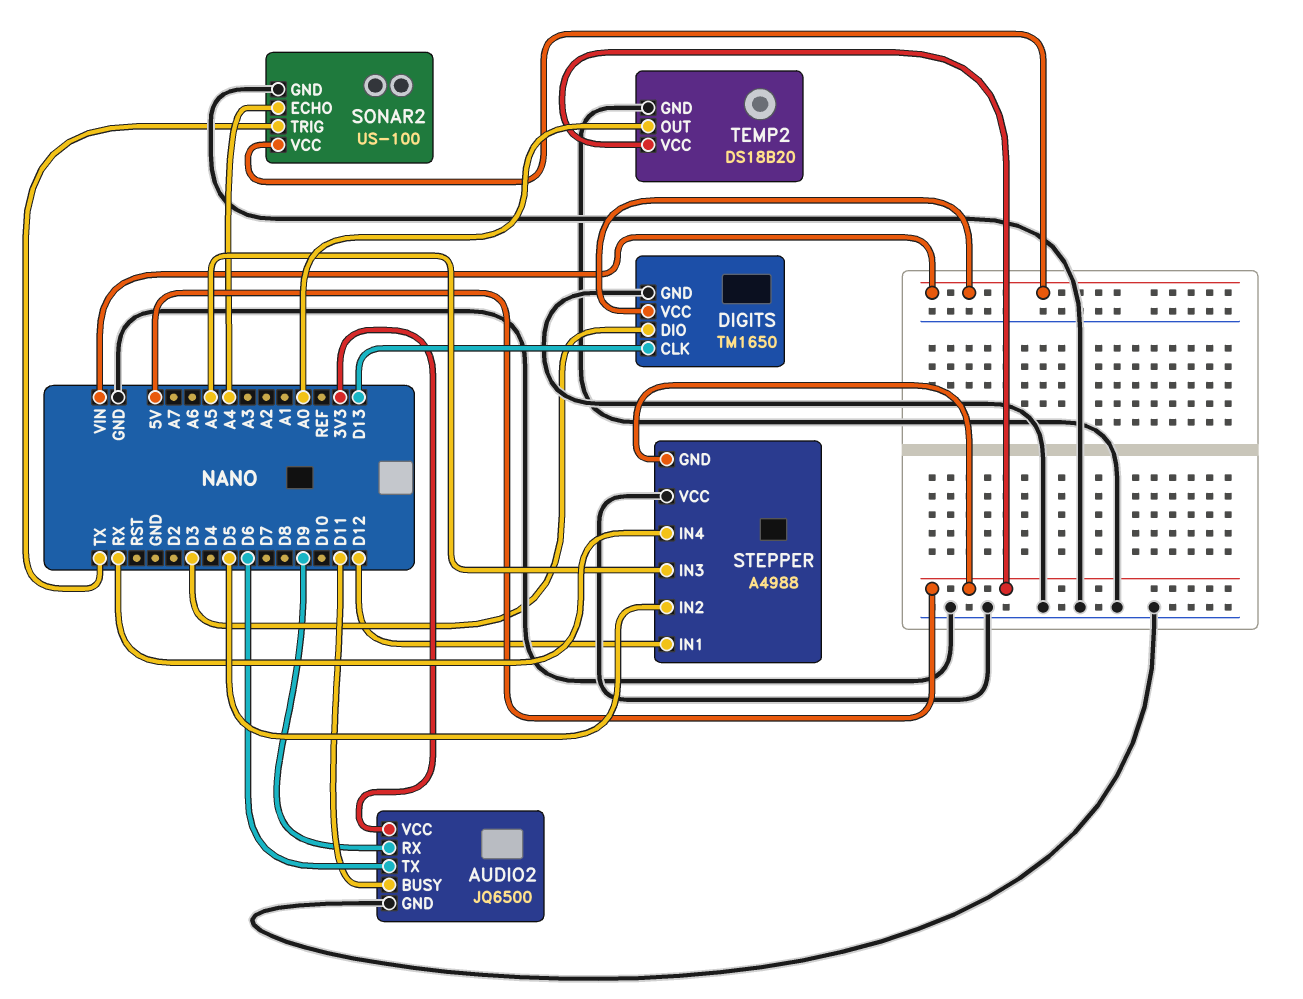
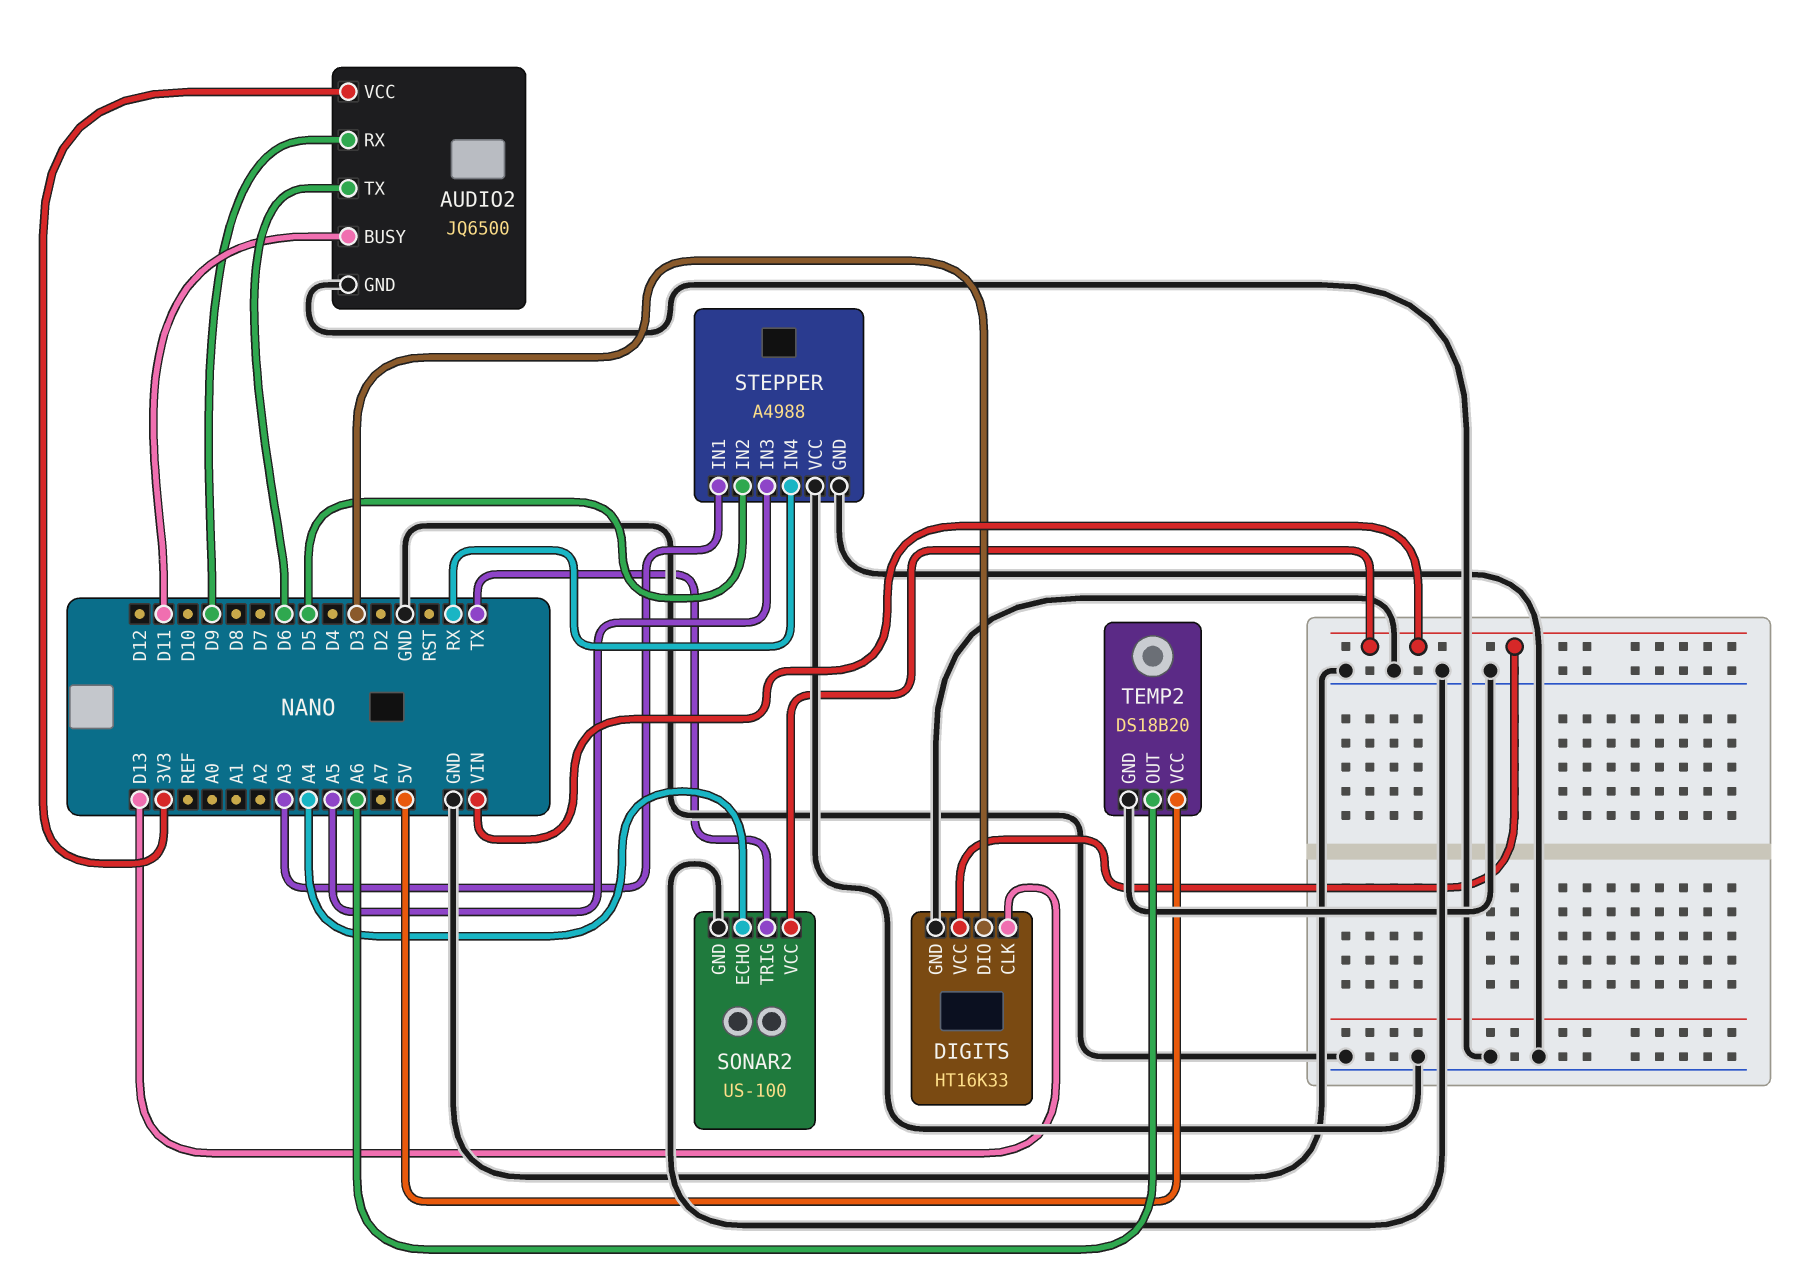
DIGITS: TM1650 -> HT16K33
STEPPER pin GND: 5V -> GND
STEPPER pin IN1: D12 -> A3
TEMP2 pin OUT: A0 -> A6

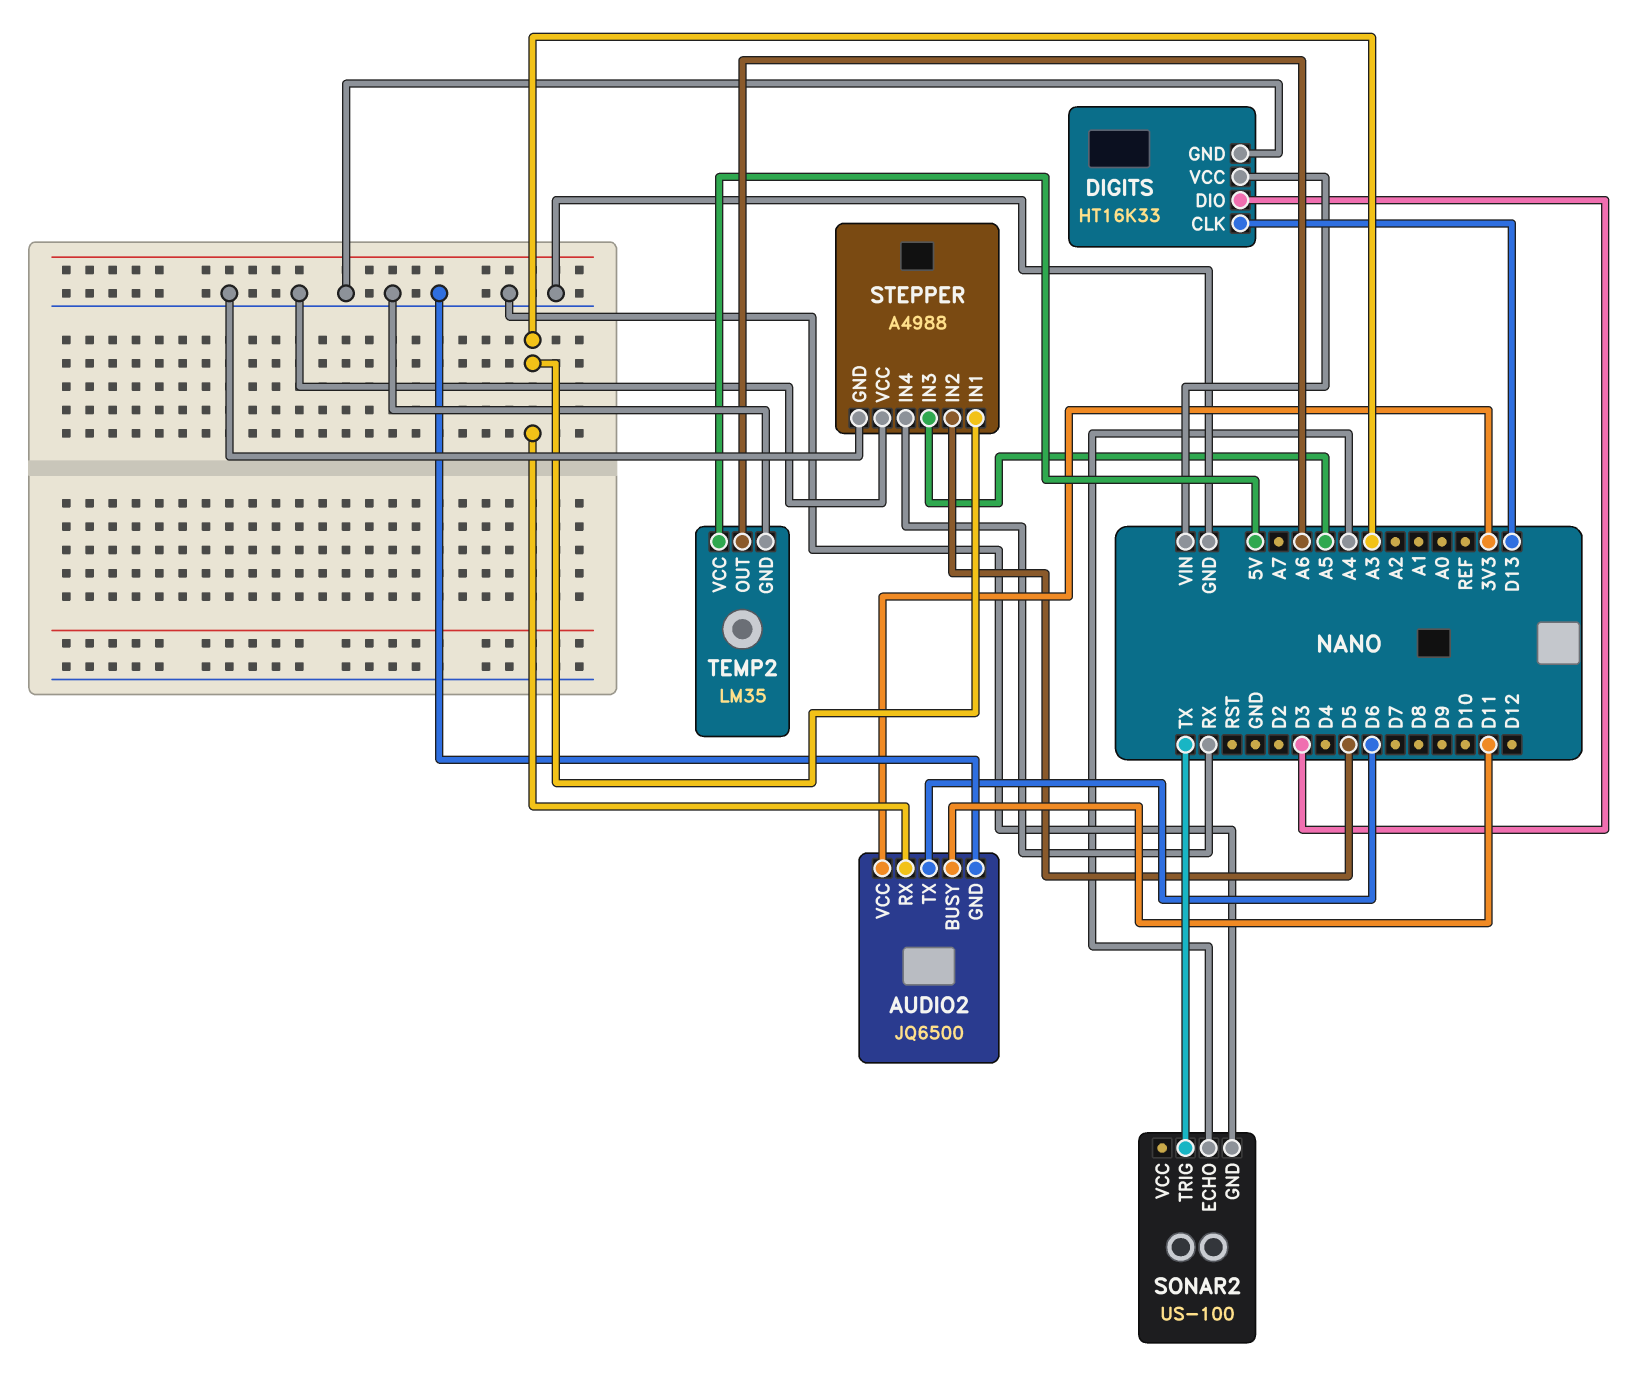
AUDIO2 pin RX: D9 -> A3
SONAR2 pin VCC: VIN -> none
TEMP2: DS18B20 -> LM35

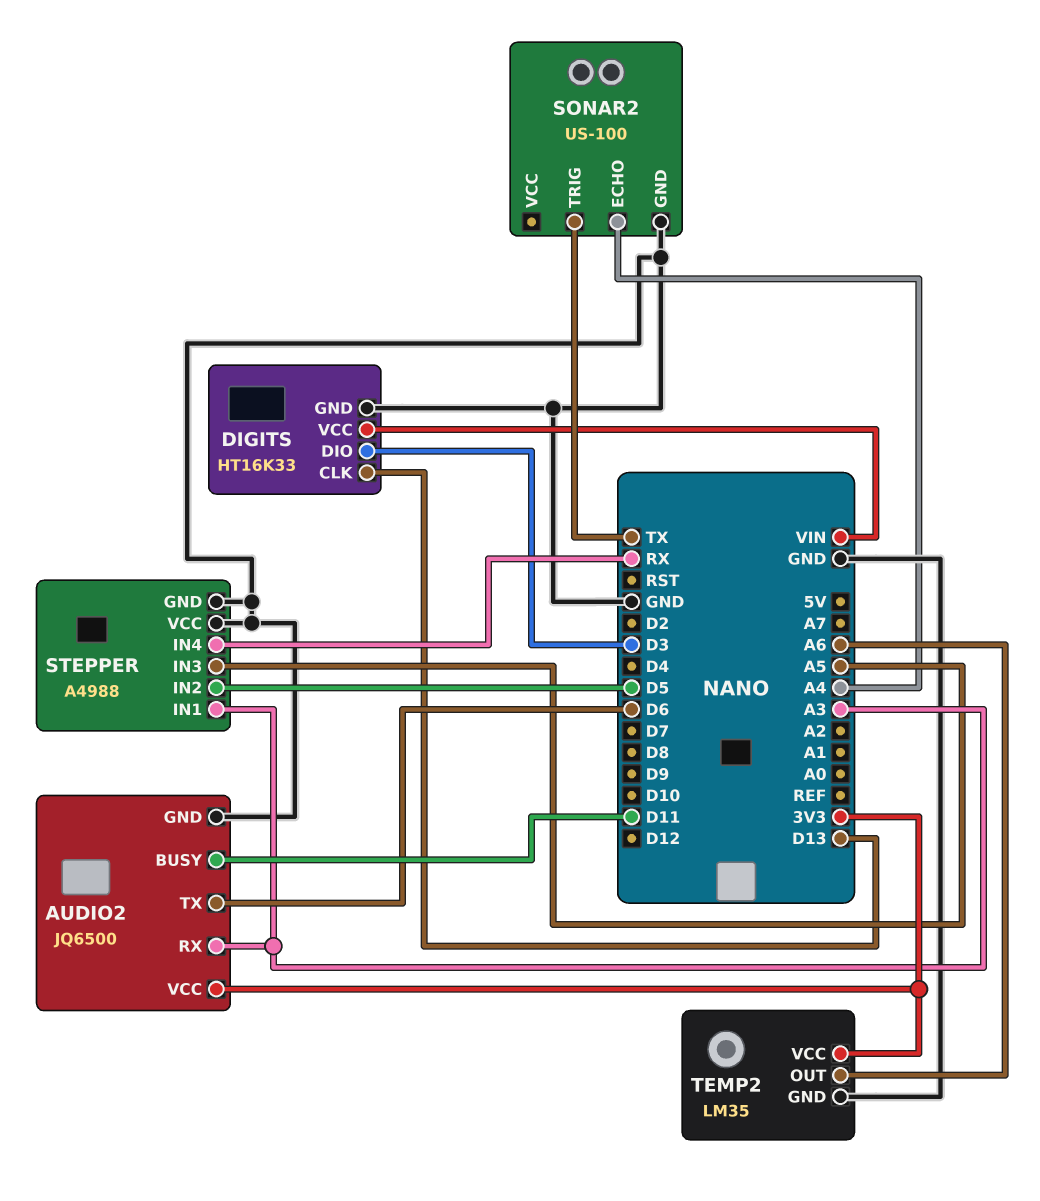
TEMP2 pin VCC: 5V -> 3V3

